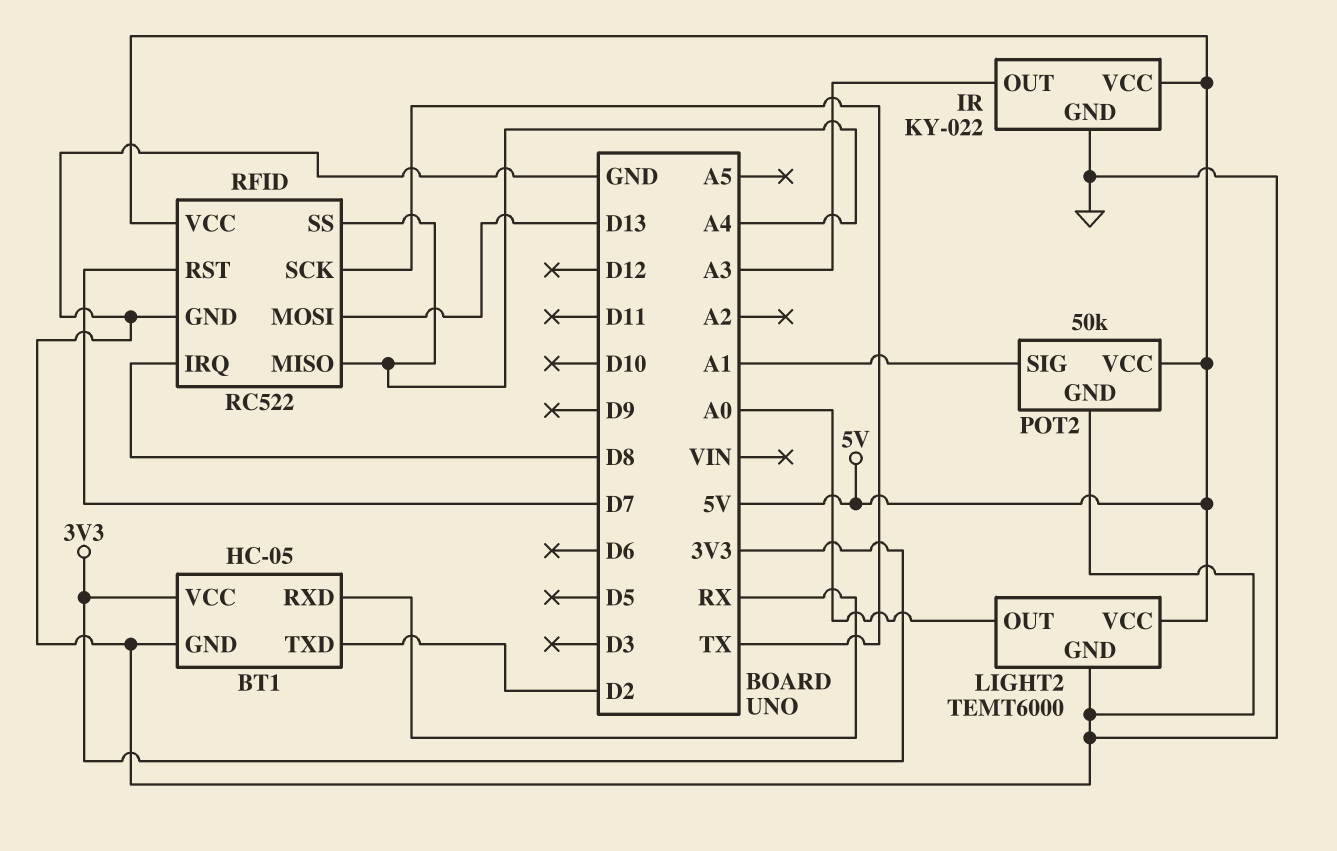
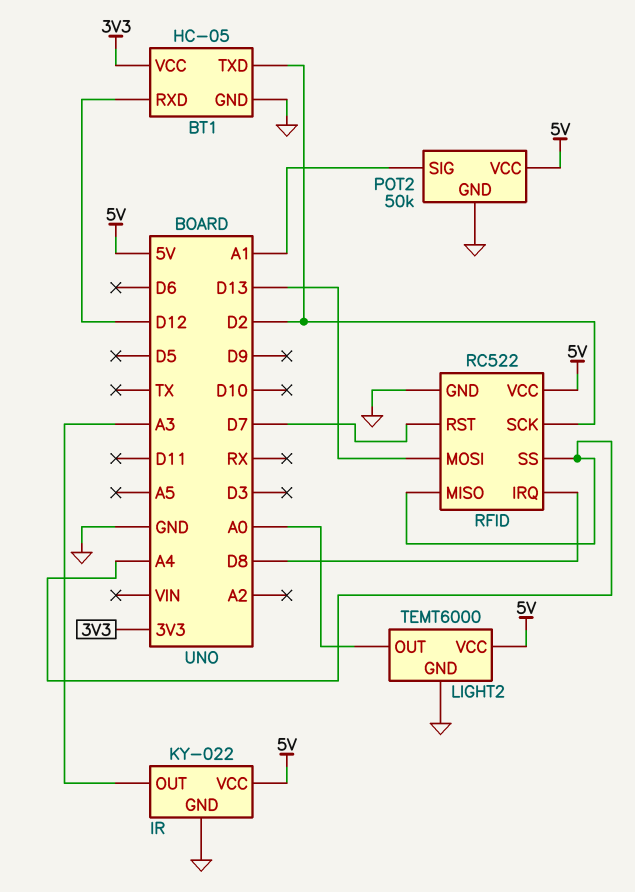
BT1 pin RXD: RX -> D12
RFID pin SCK: TX -> D2

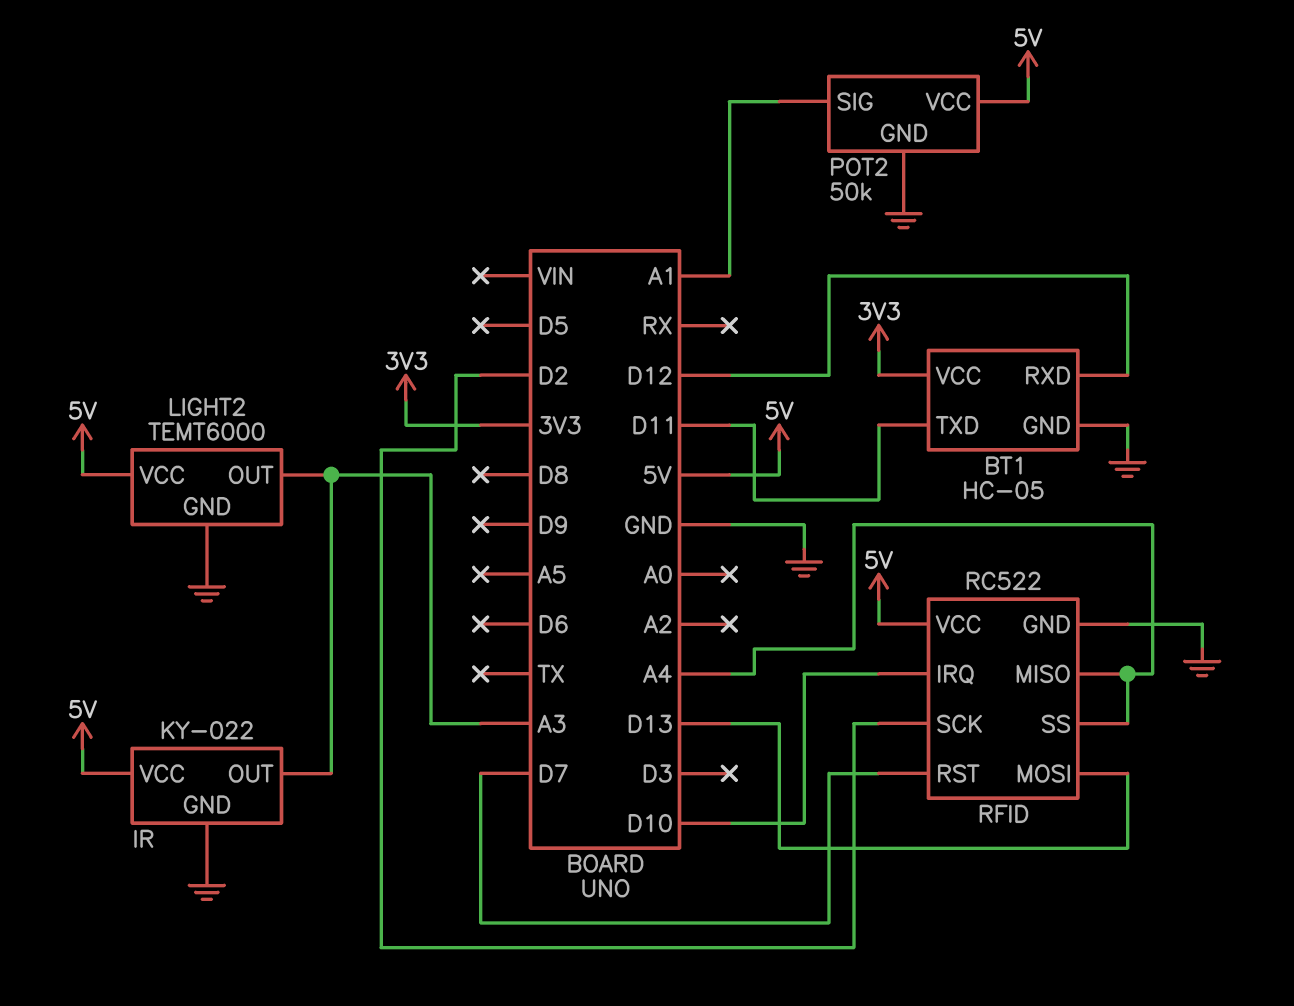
BT1 pin TXD: D2 -> D11
LIGHT2 pin OUT: A0 -> A3
RFID pin IRQ: D8 -> D10

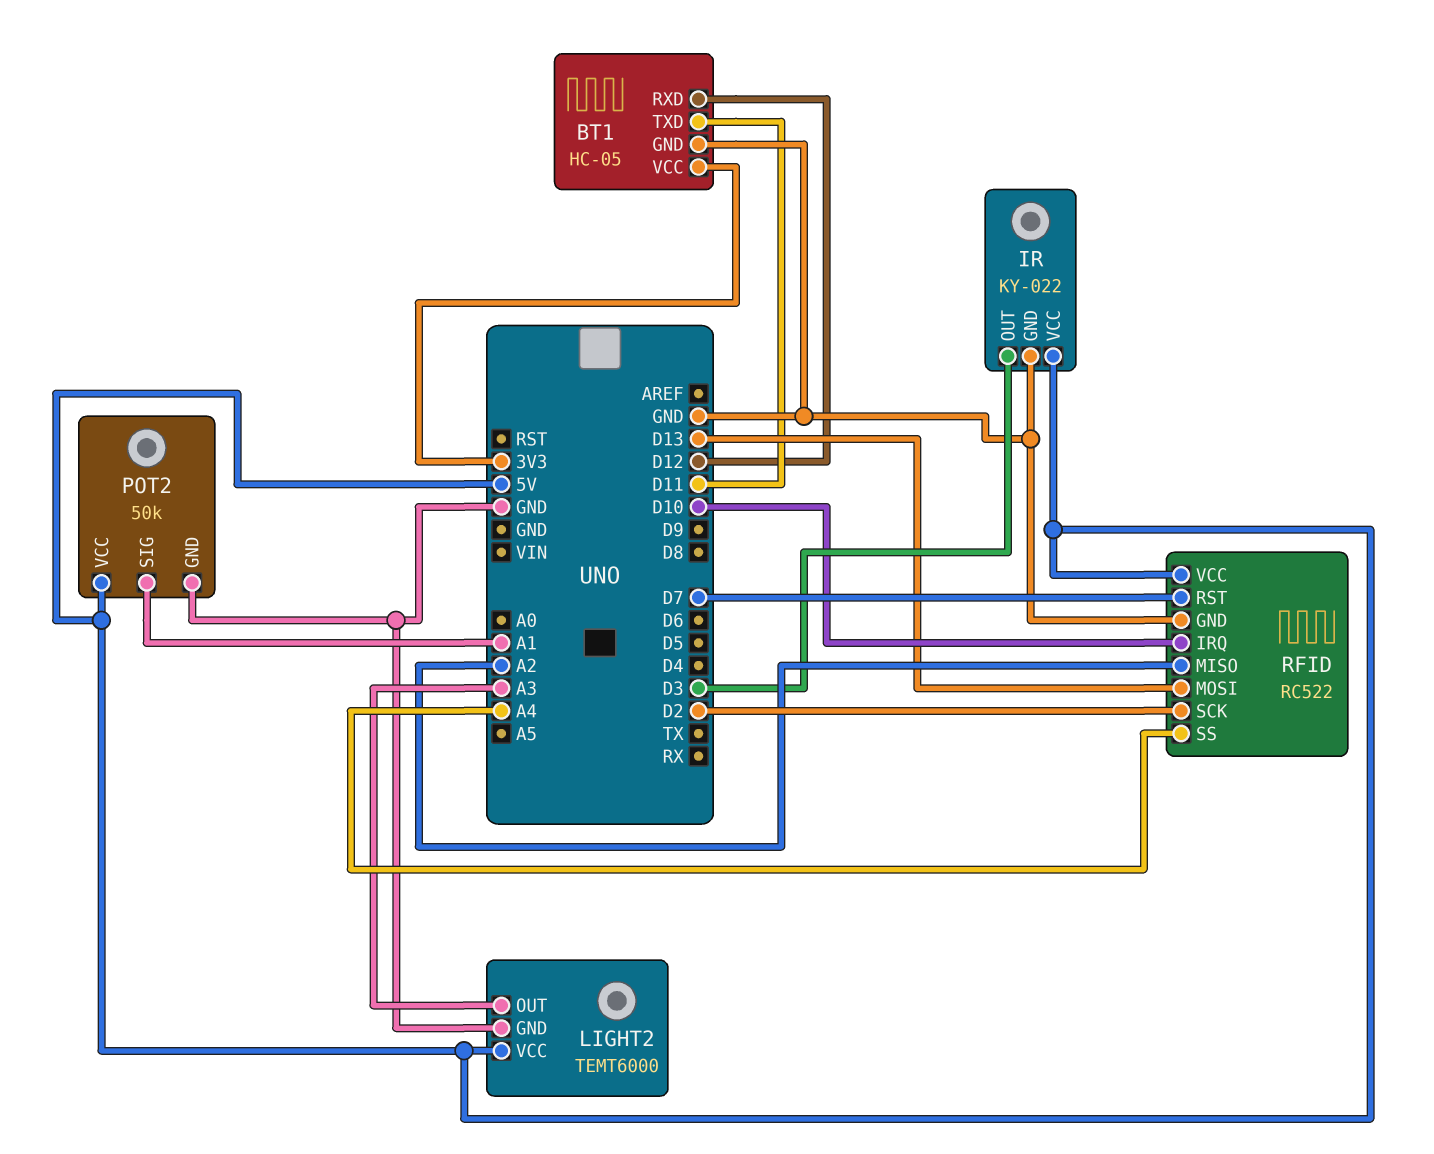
IR pin OUT: A3 -> D3
RFID pin MISO: A4 -> A2

